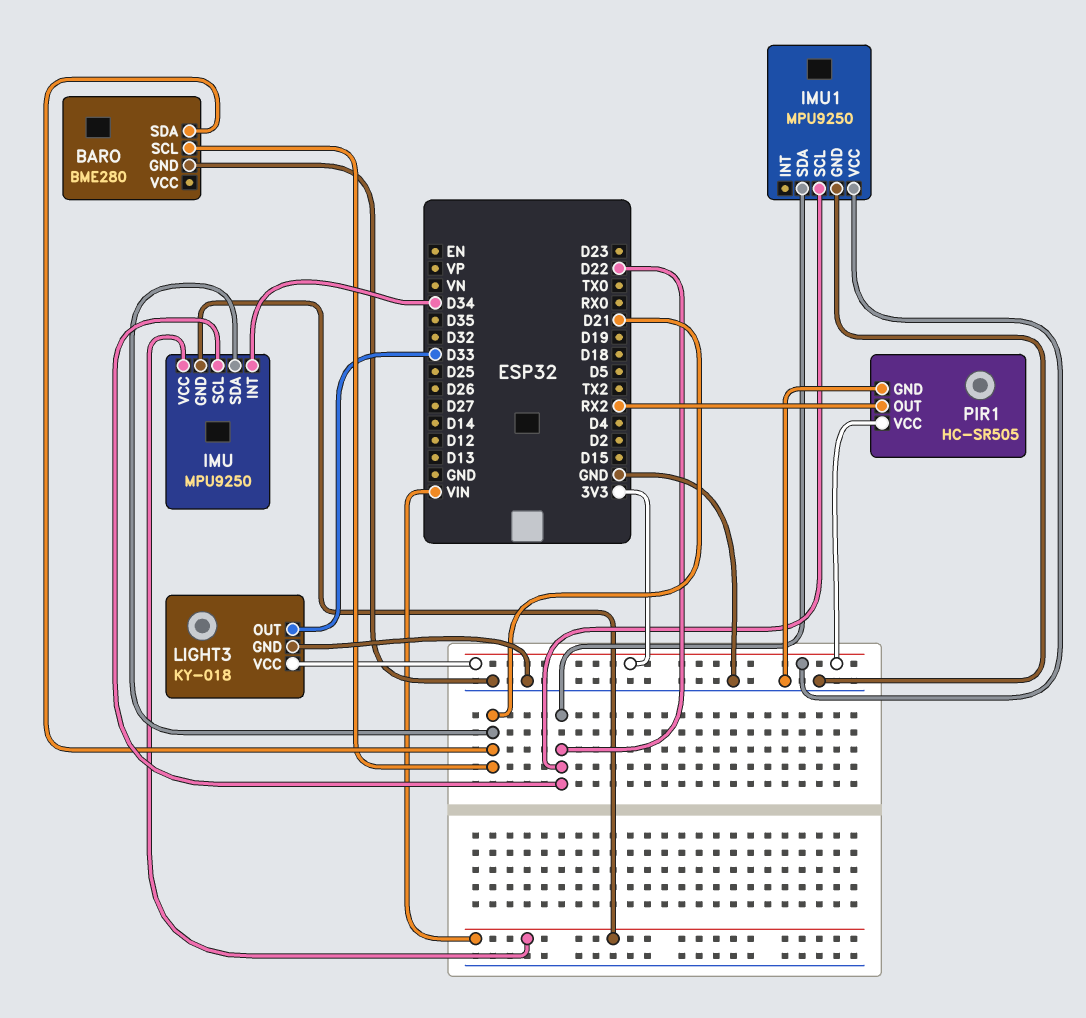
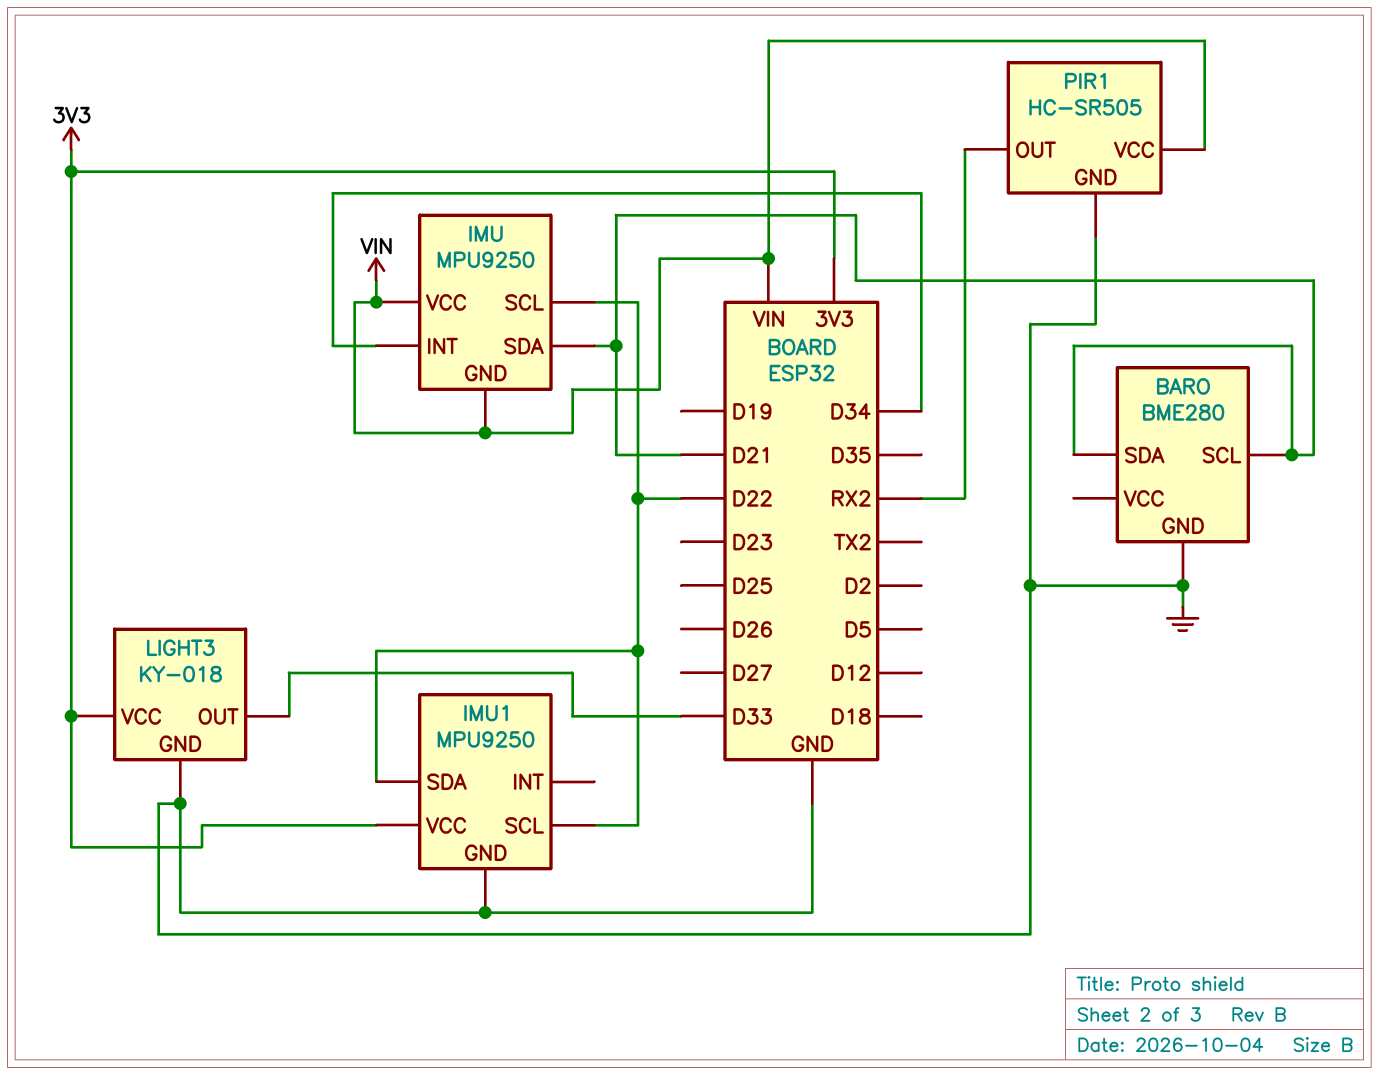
PIR1 pin VCC: 3V3 -> VIN

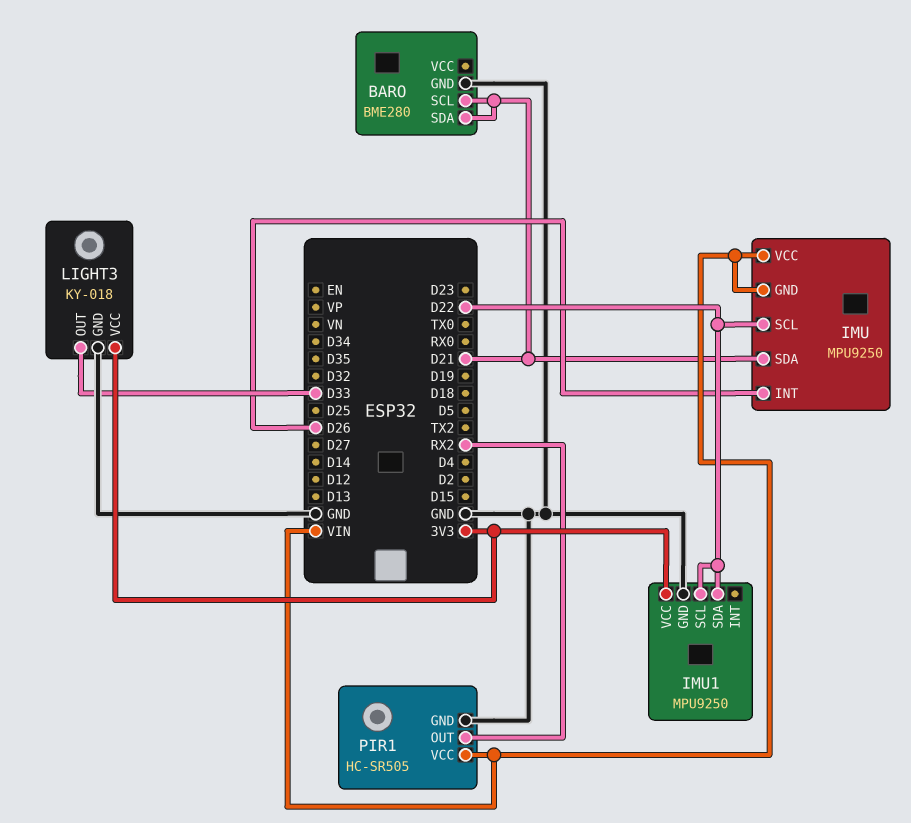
IMU pin INT: D34 -> D26

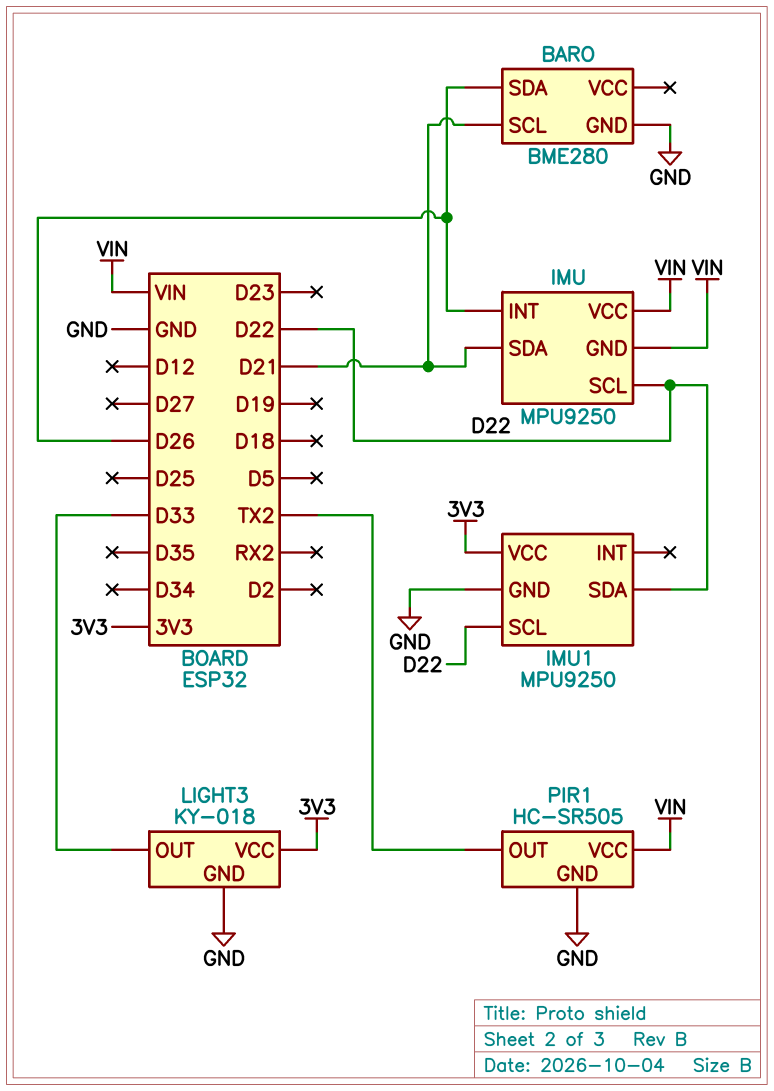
BARO pin SDA: D21 -> D26
PIR1 pin OUT: RX2 -> TX2

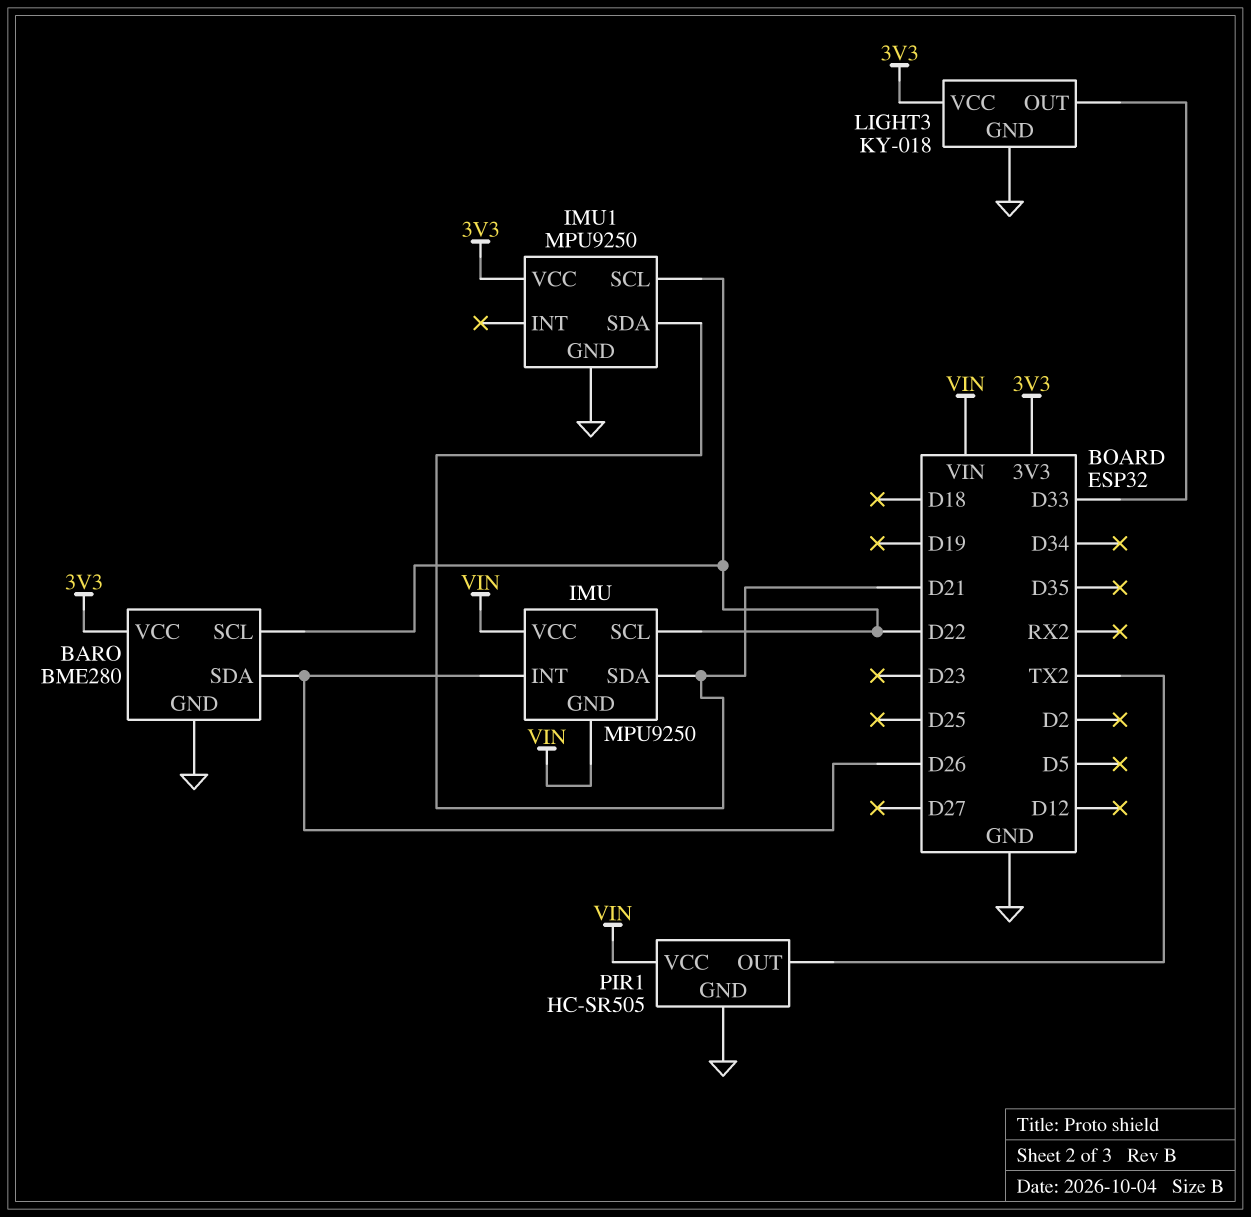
BARO pin SCL: D21 -> D22
BARO pin VCC: none -> 3V3
IMU1 pin SDA: D22 -> D21

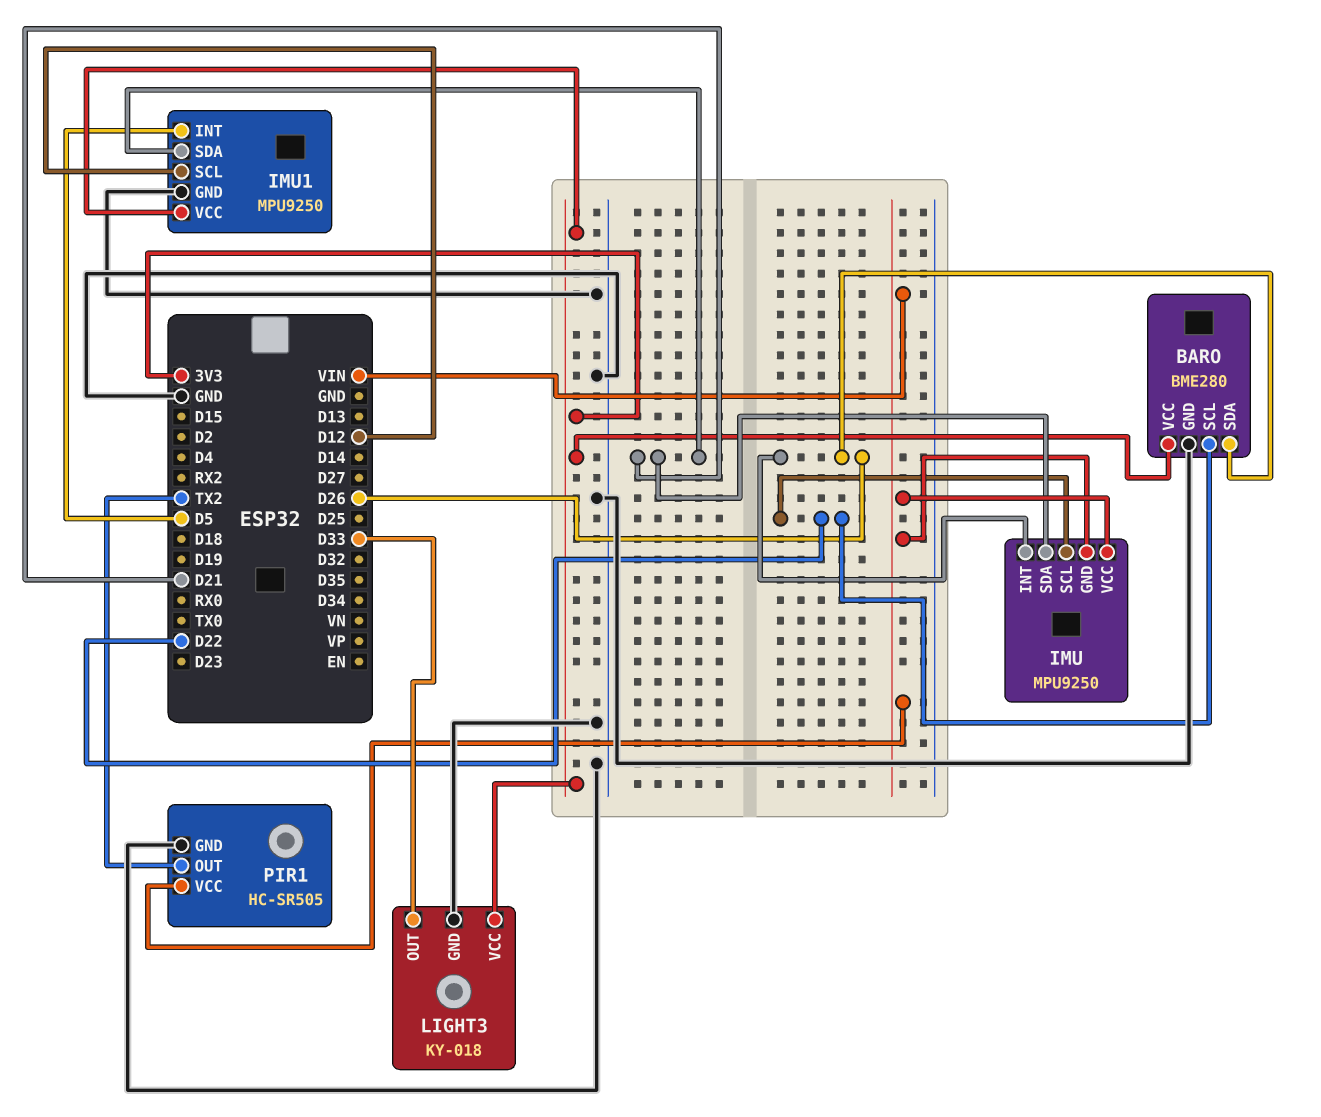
IMU1 pin INT: none -> D5
IMU1 pin SCL: D22 -> D12

